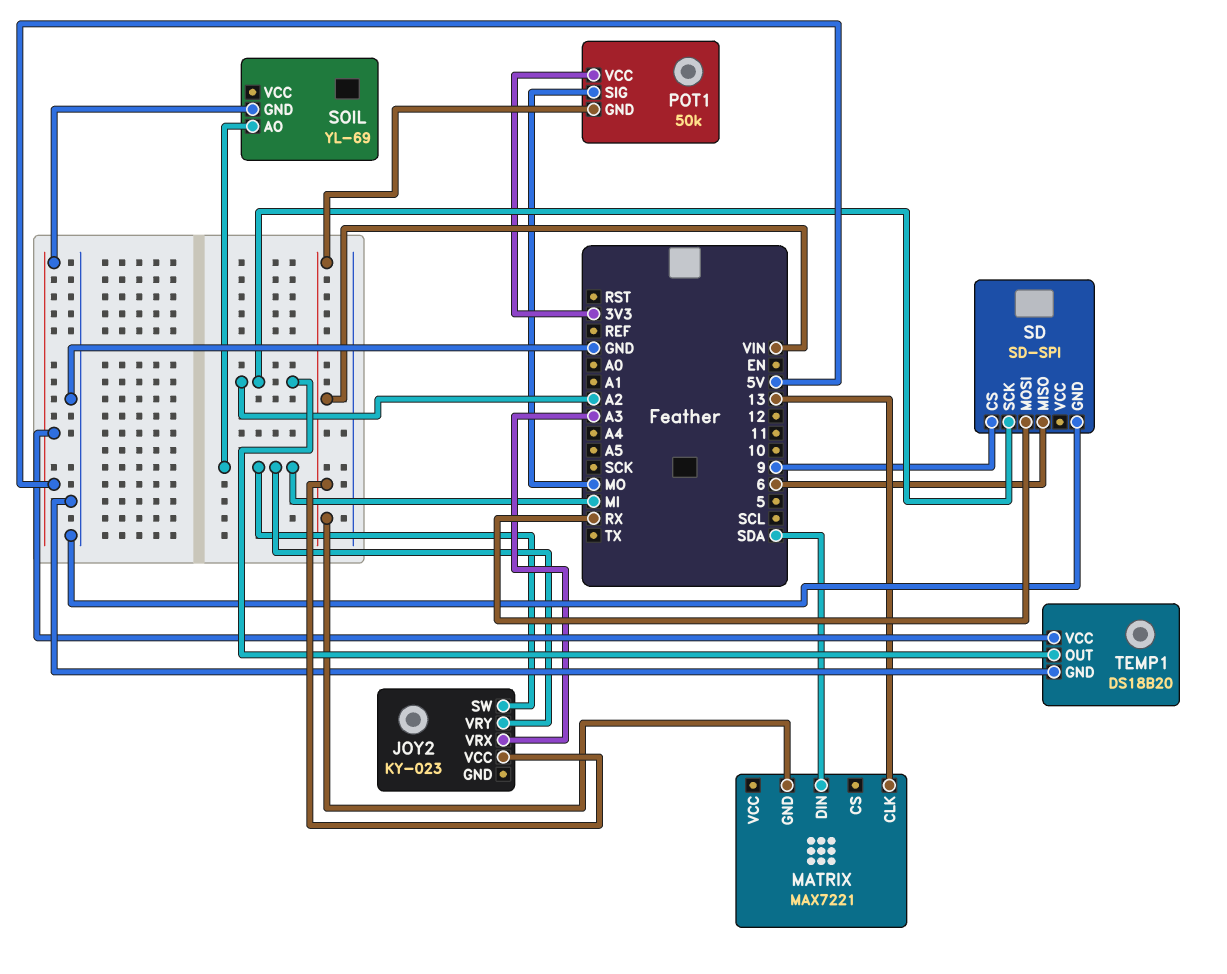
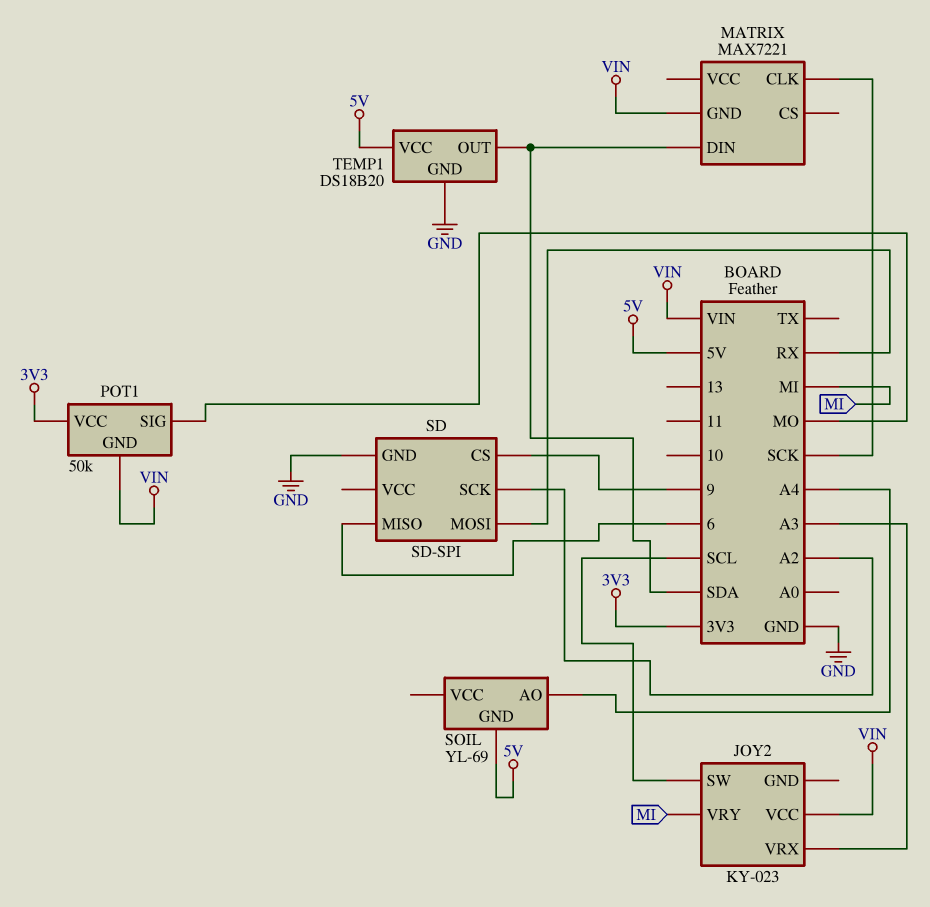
JOY2 pin SW: MI -> SCL
MATRIX pin CLK: 13 -> SCK
SOIL pin AO: MI -> A4
TEMP1 pin OUT: A2 -> SDA

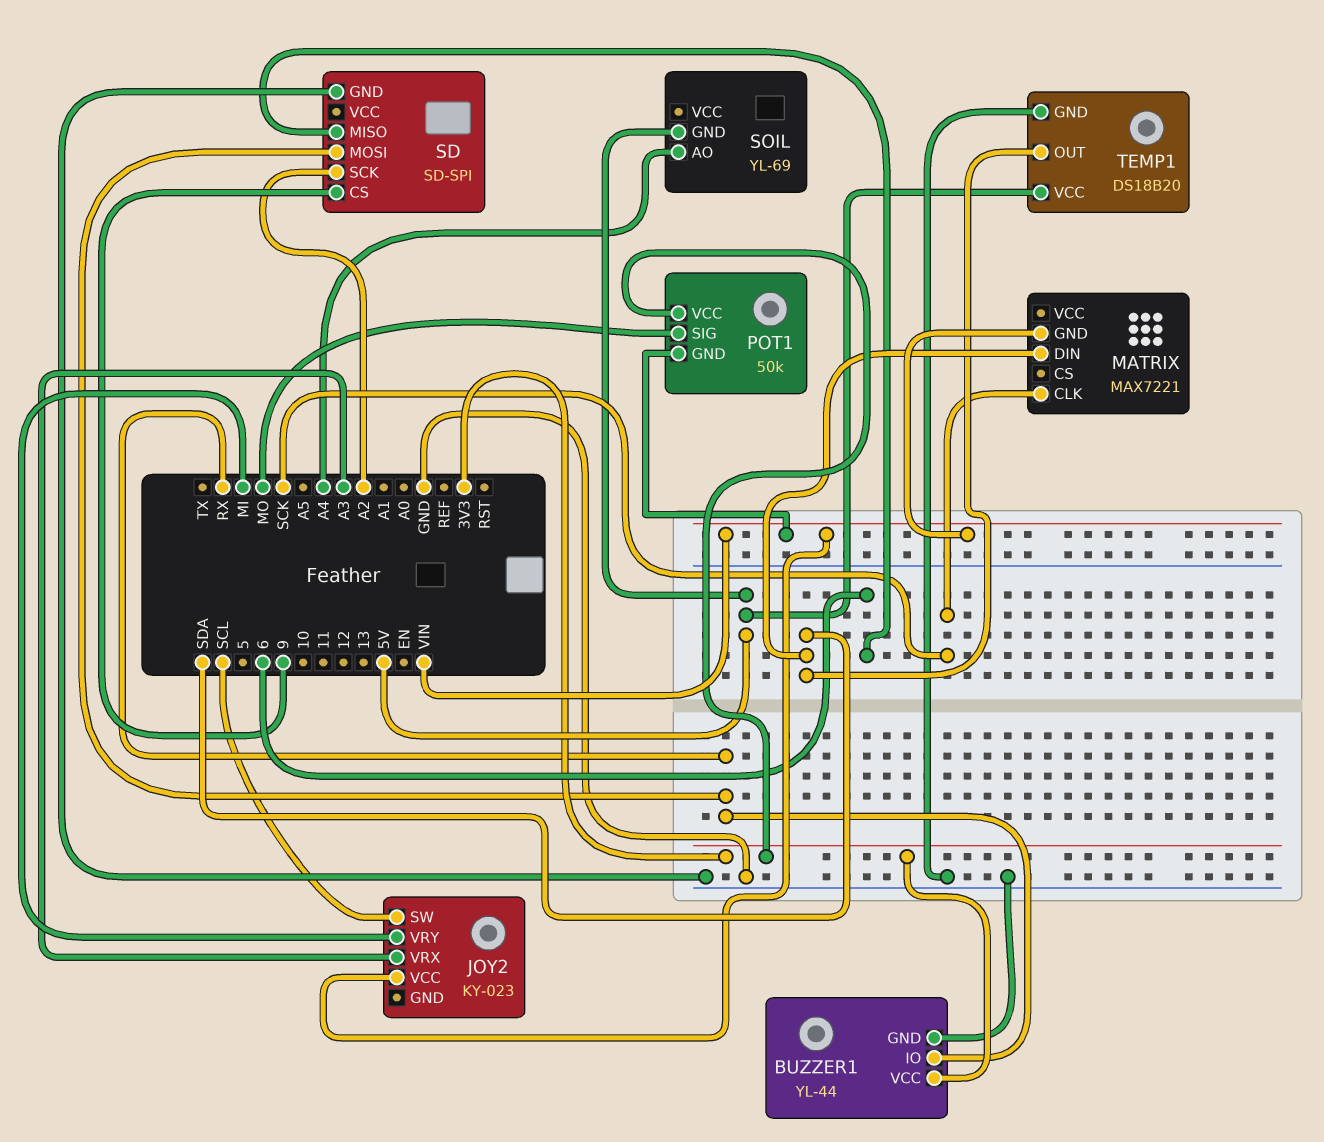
BUZZER1: none -> YL-44
BUZZER1 pin GND: none -> GND
BUZZER1 pin IO: none -> RX
BUZZER1 pin VCC: none -> 3V3

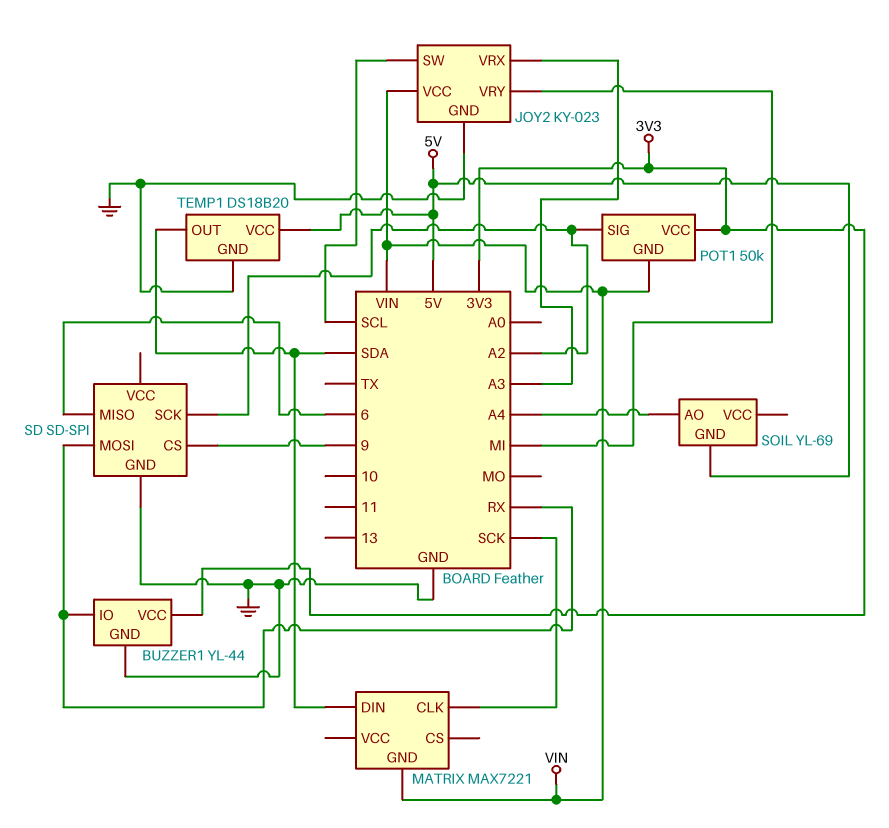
JOY2 pin GND: none -> GND
POT1 pin SIG: MO -> A2

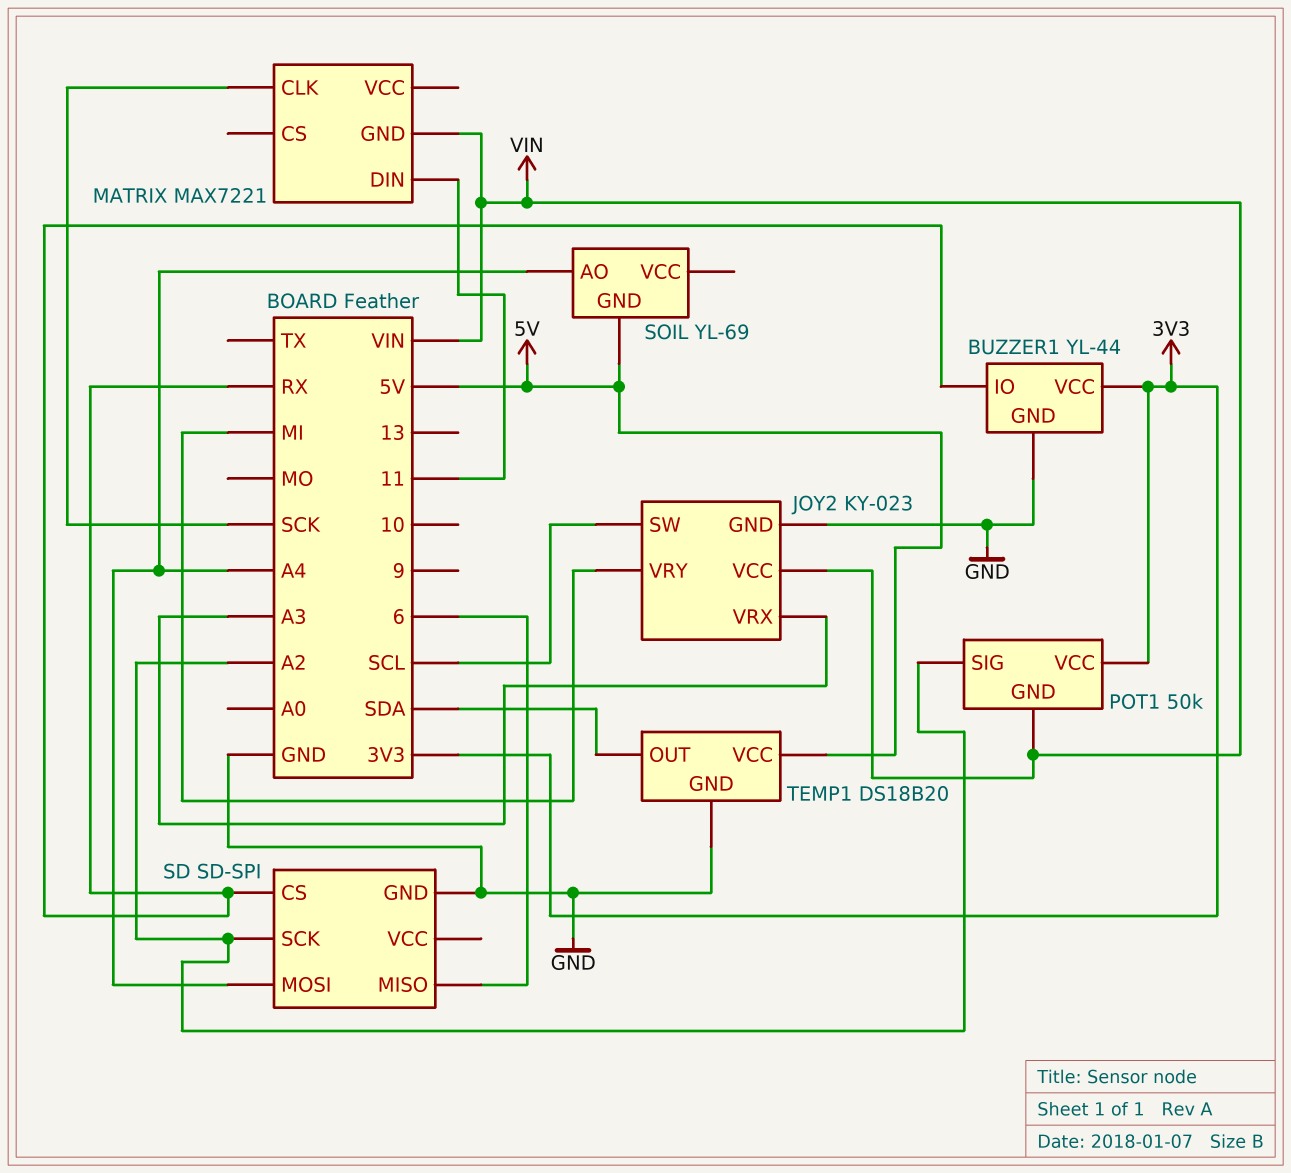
MATRIX pin DIN: SDA -> 11
SD pin CS: 9 -> RX
SD pin MOSI: RX -> A4

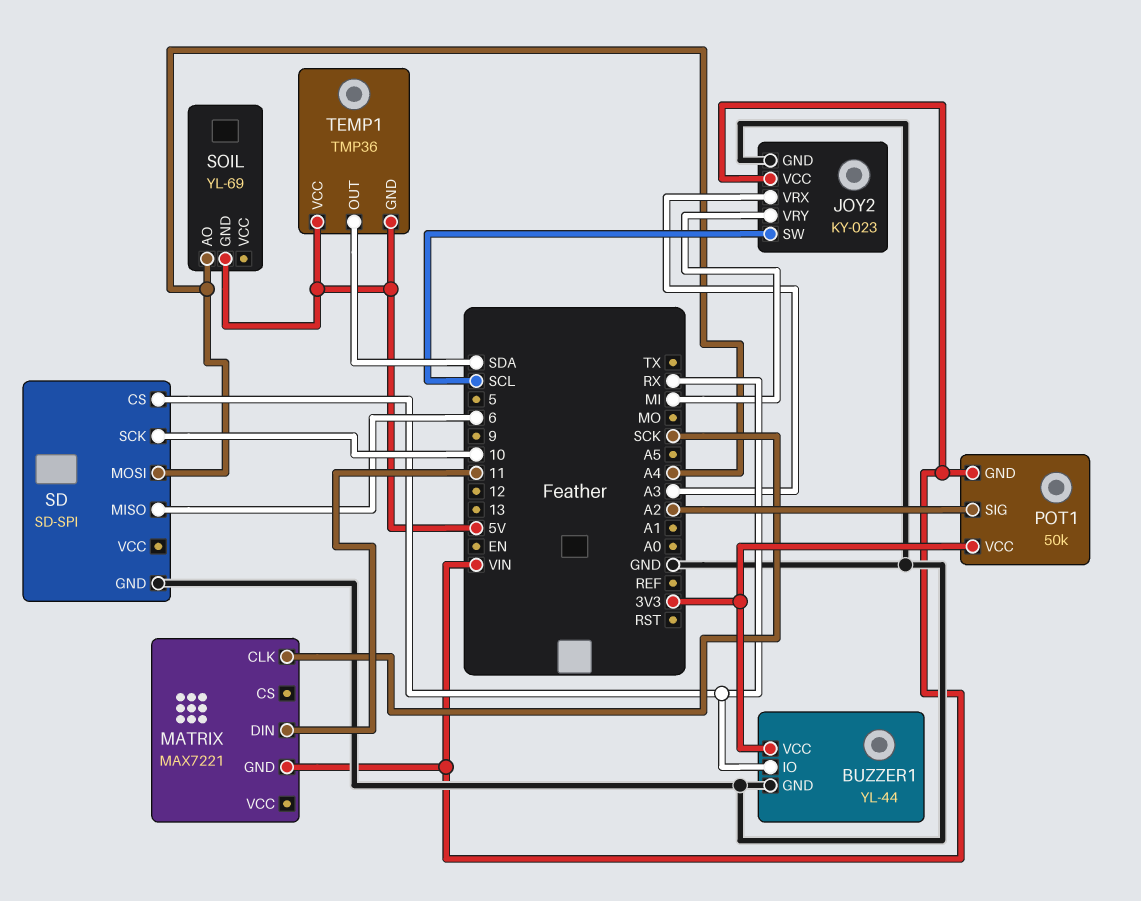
SD pin SCK: A2 -> 10
TEMP1: DS18B20 -> TMP36
TEMP1 pin GND: GND -> 5V

